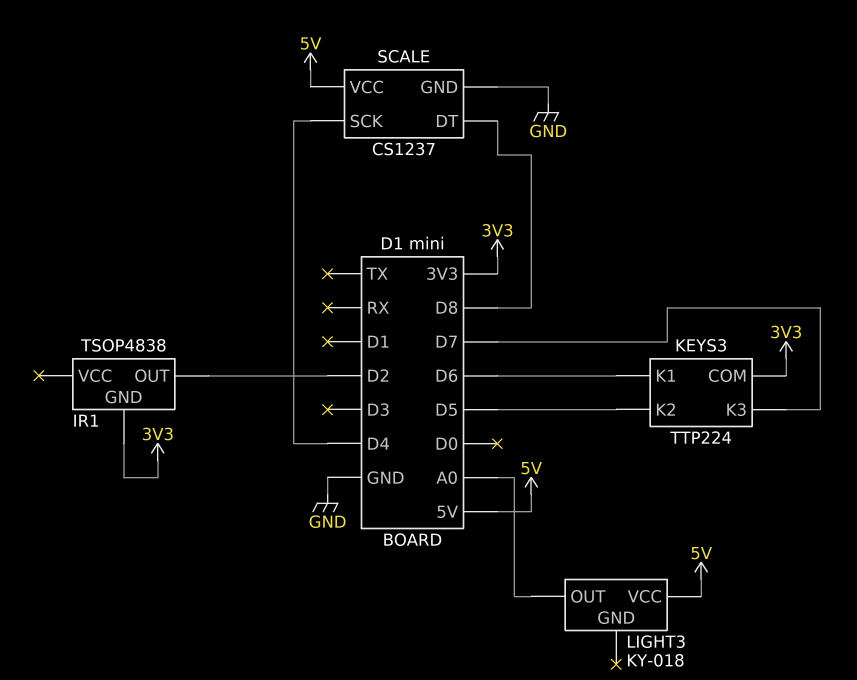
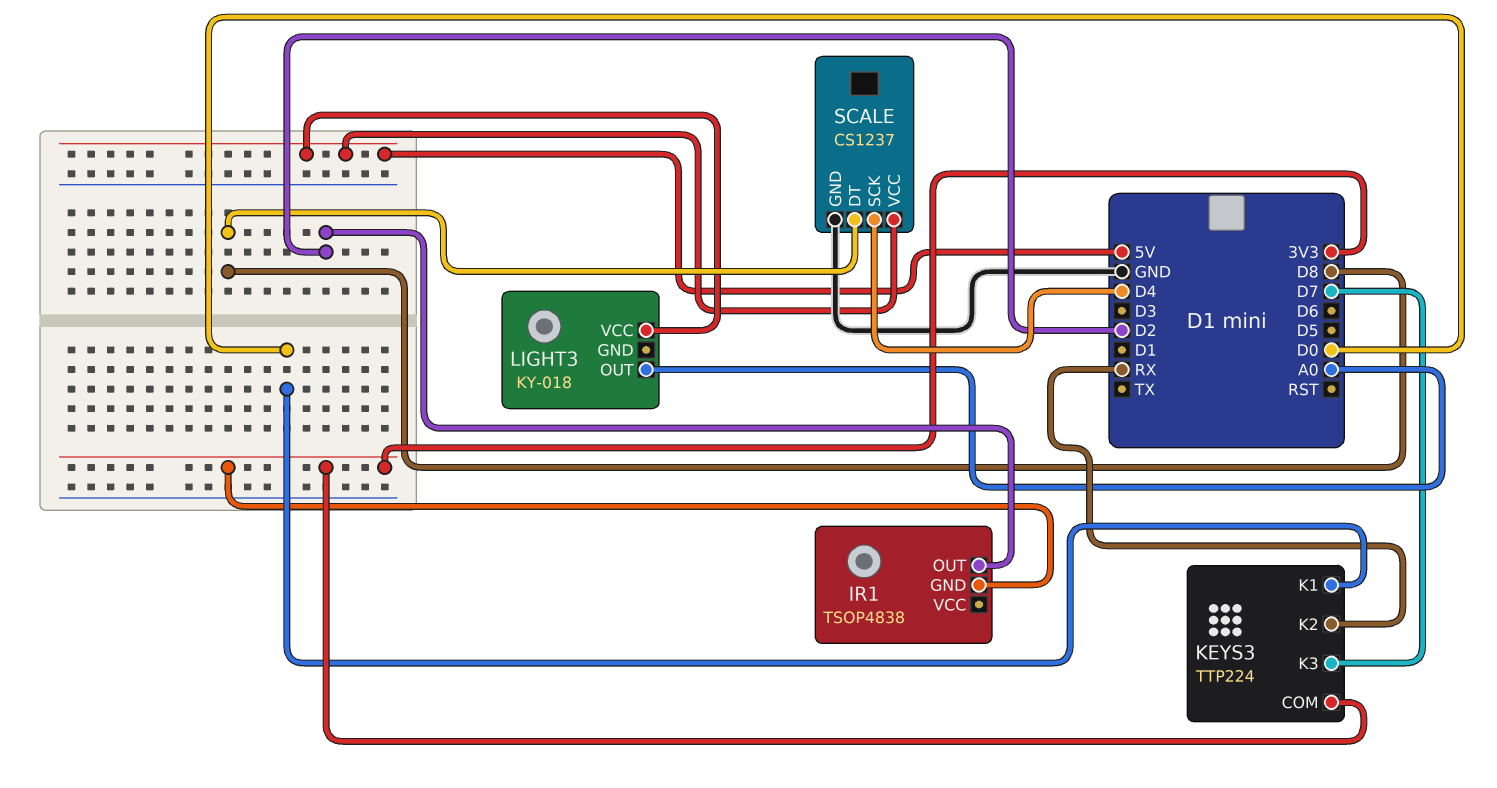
KEYS3 pin K1: D6 -> D0
KEYS3 pin K2: D5 -> RX

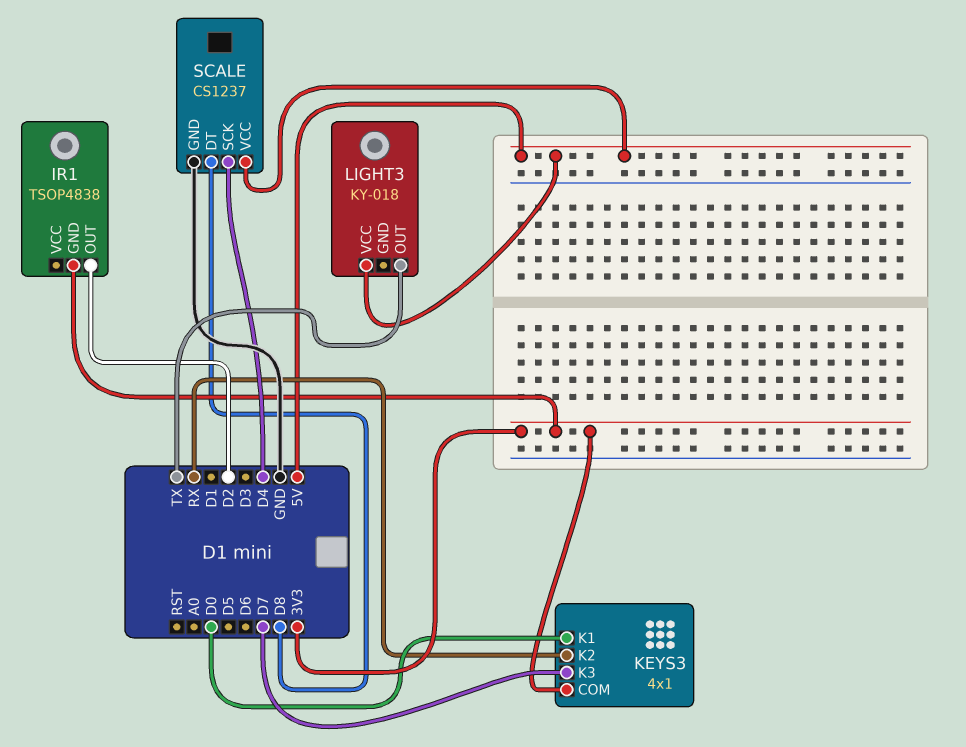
KEYS3: TTP224 -> 4x1
LIGHT3 pin OUT: A0 -> TX

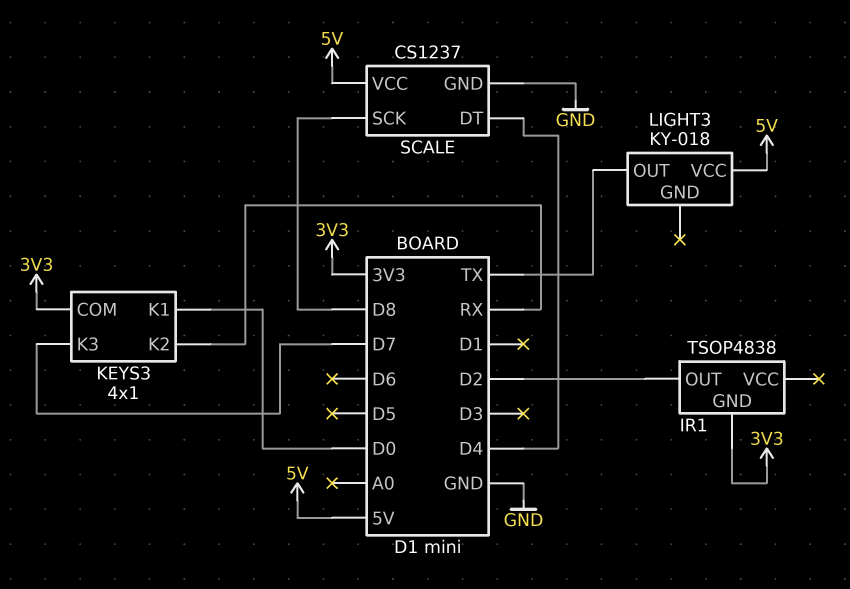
SCALE pin DT: D8 -> D4
SCALE pin SCK: D4 -> D8

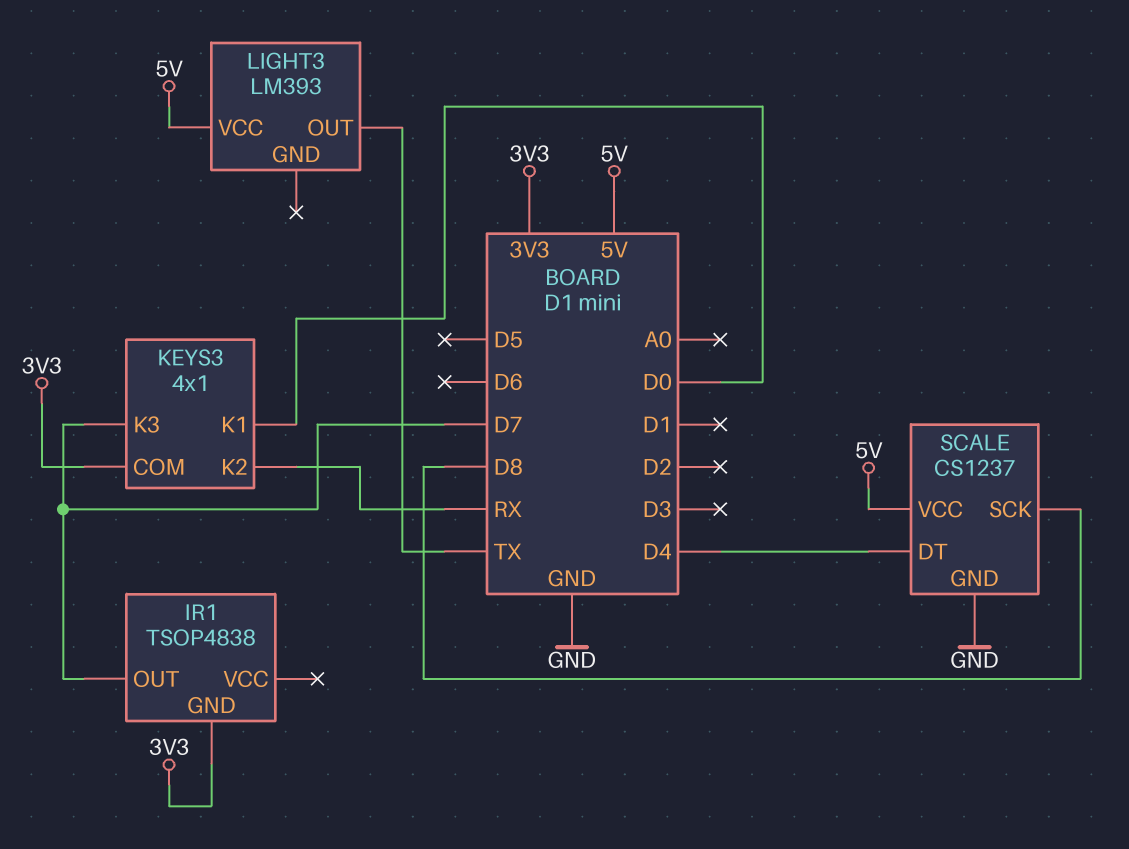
IR1 pin OUT: D2 -> D7
LIGHT3: KY-018 -> LM393

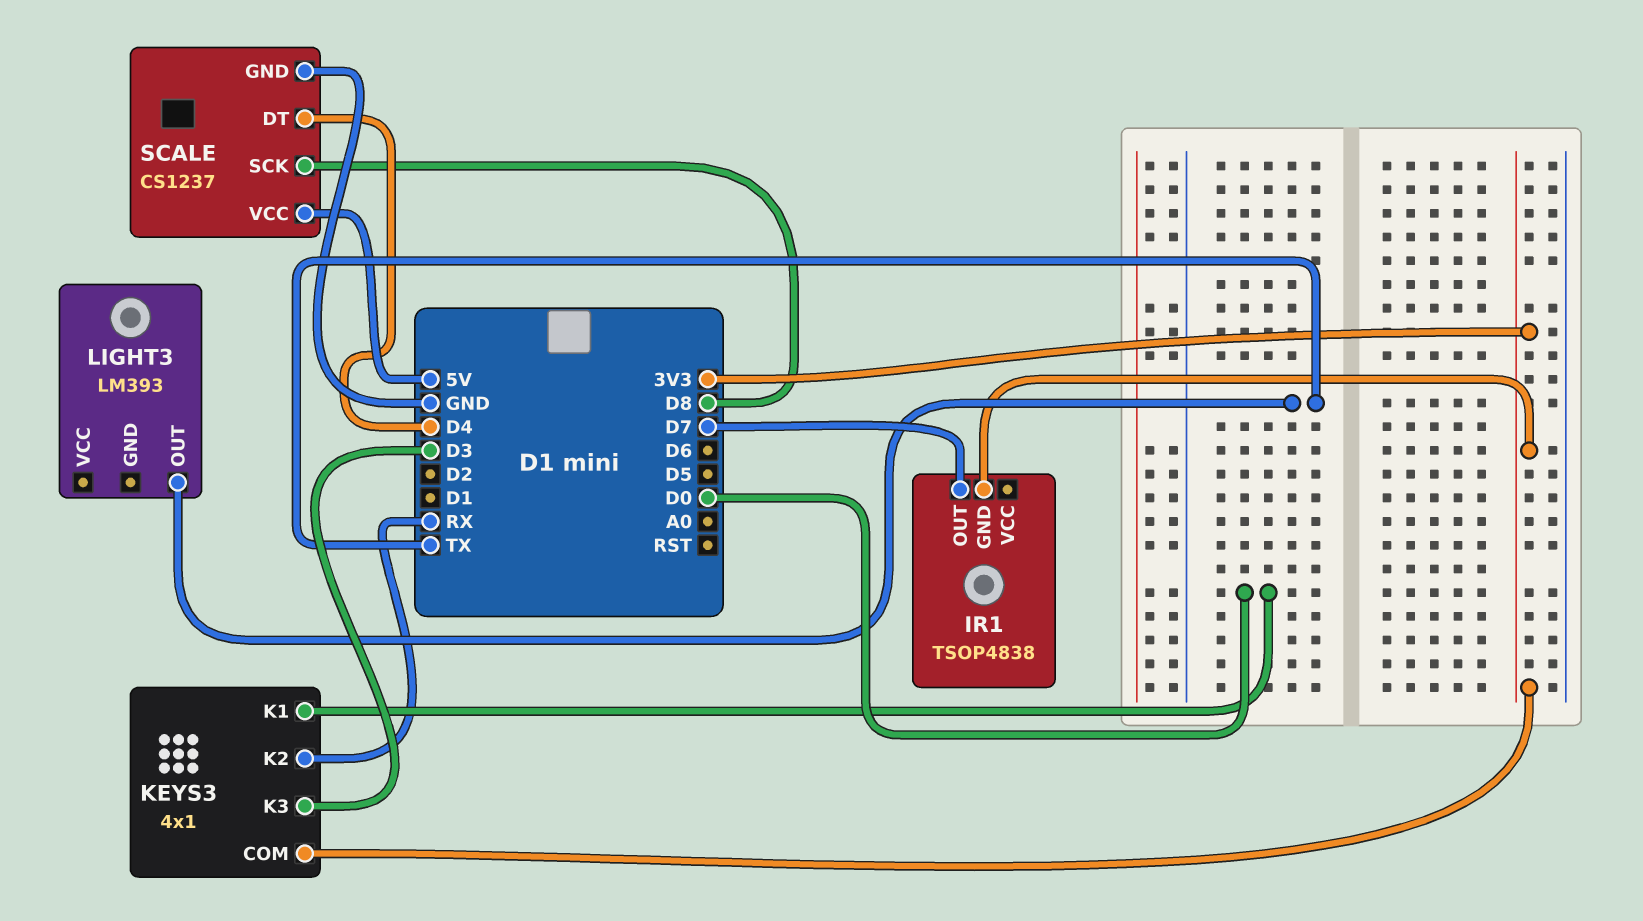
KEYS3 pin K3: D7 -> D3
LIGHT3 pin VCC: 5V -> none

